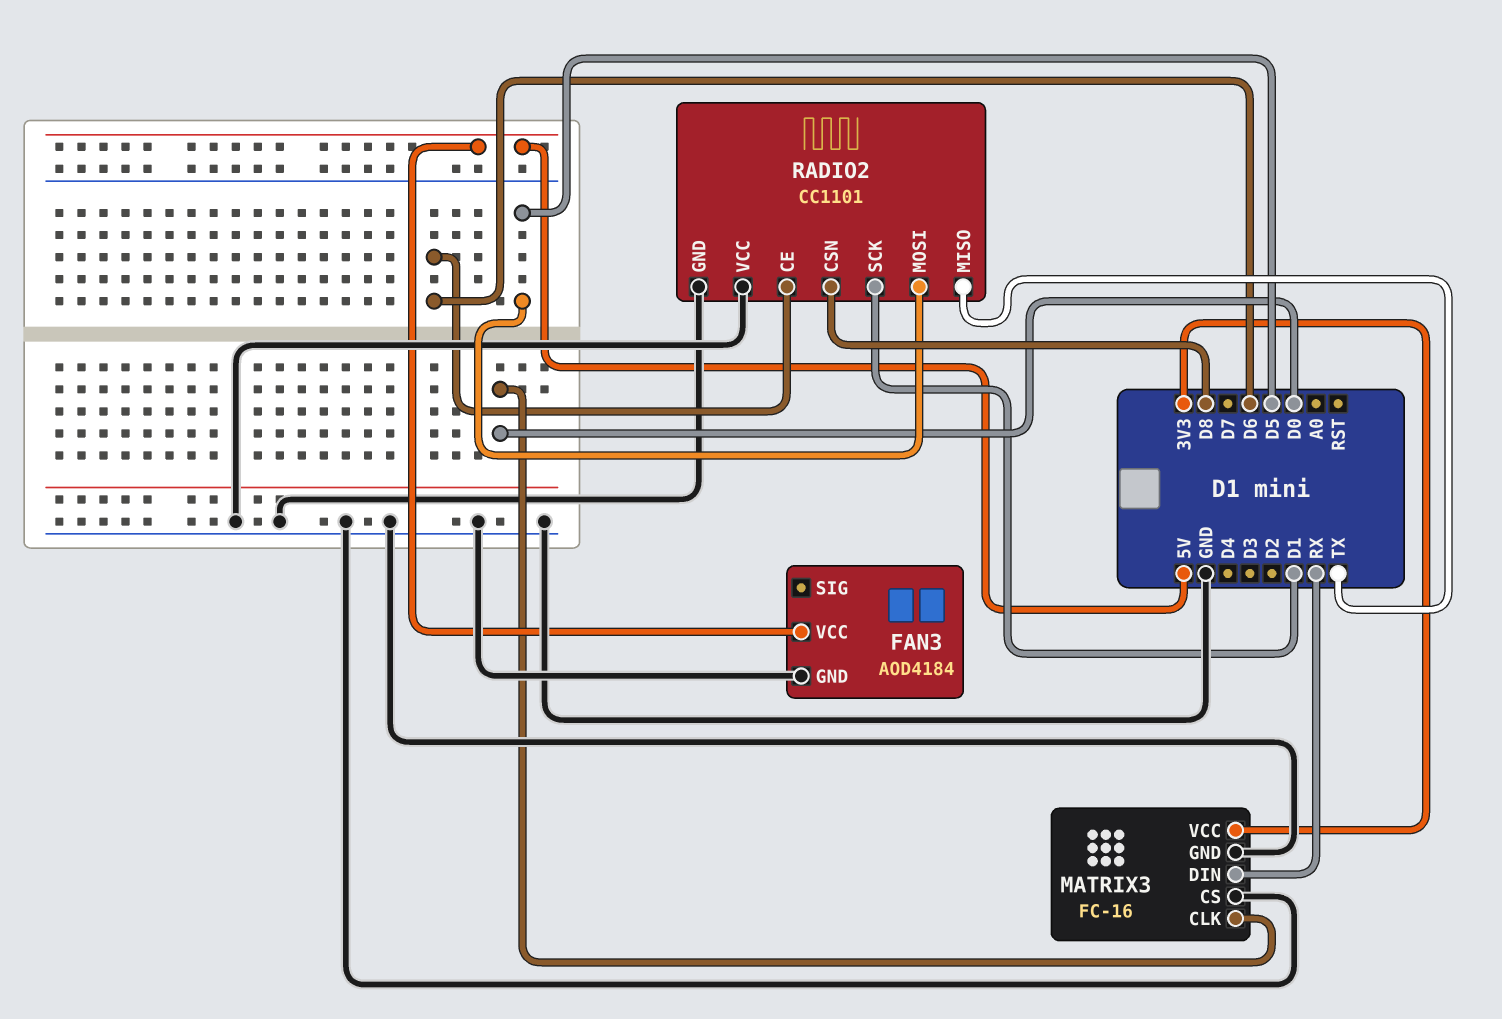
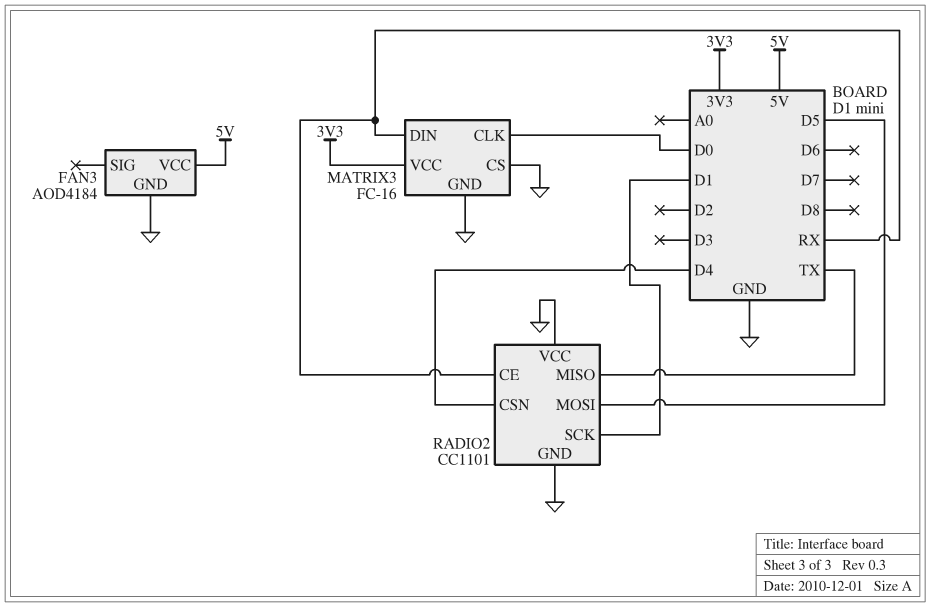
RADIO2 pin CE: D6 -> RX
RADIO2 pin CSN: D8 -> D4

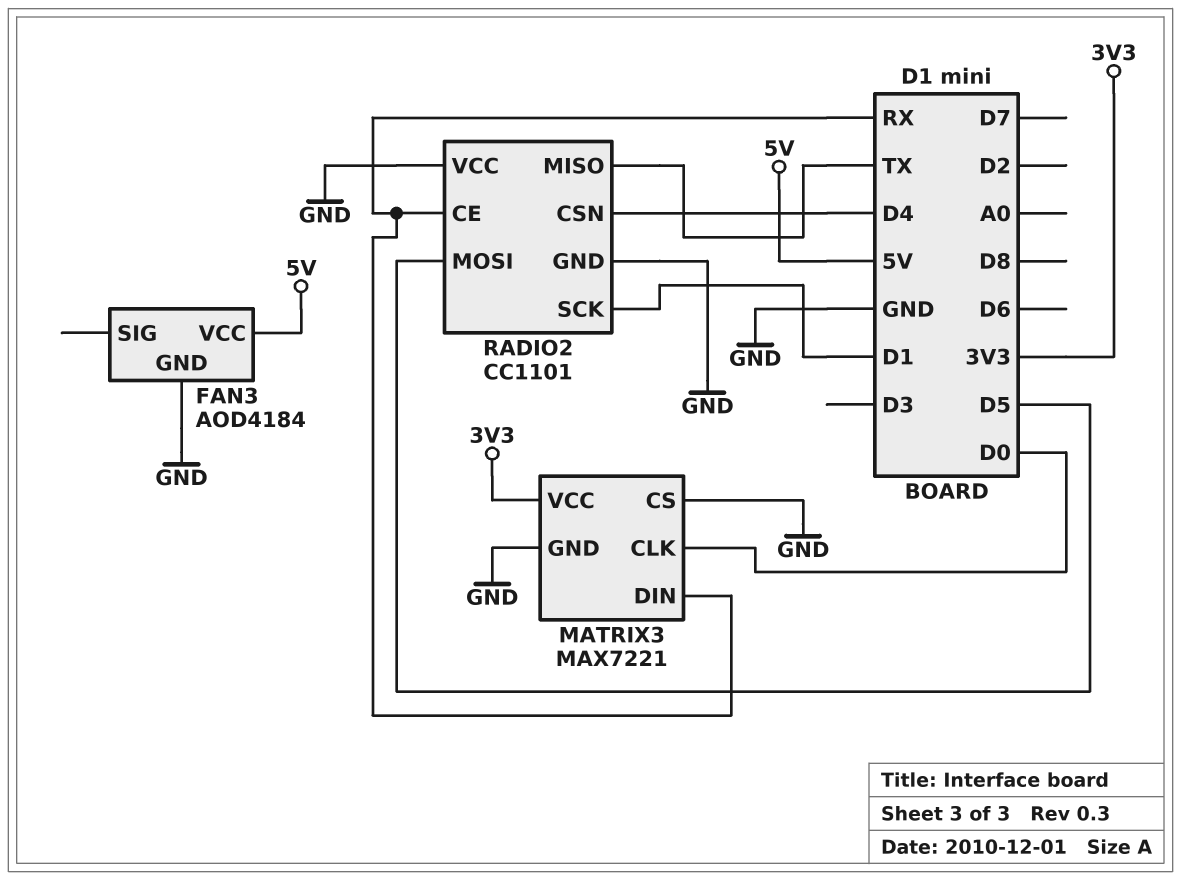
MATRIX3: FC-16 -> MAX7221

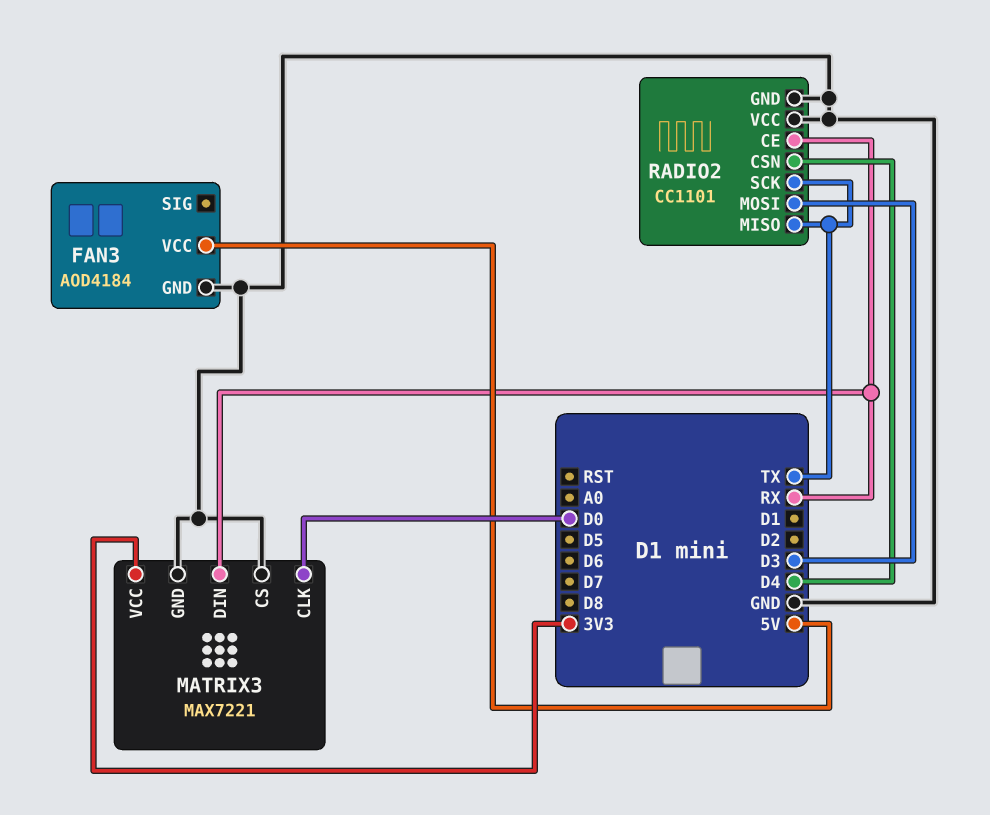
RADIO2 pin MOSI: D5 -> D3
RADIO2 pin SCK: D1 -> TX

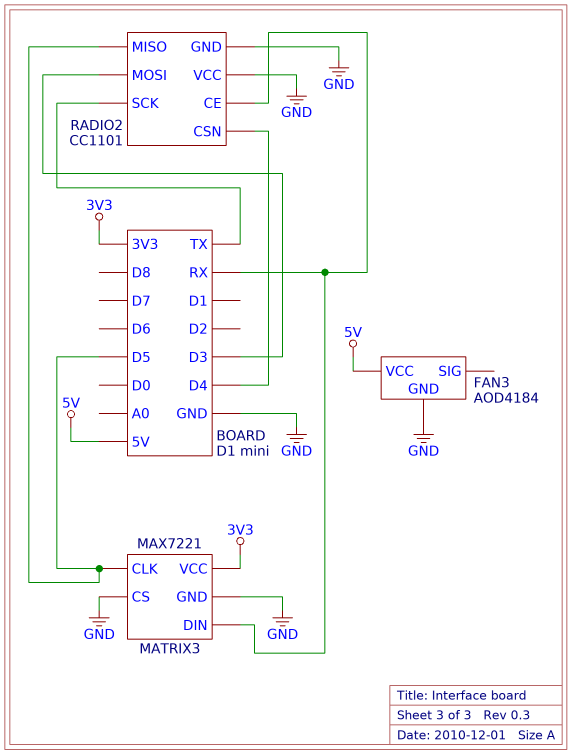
MATRIX3 pin CLK: D0 -> D5
RADIO2 pin MISO: TX -> D5

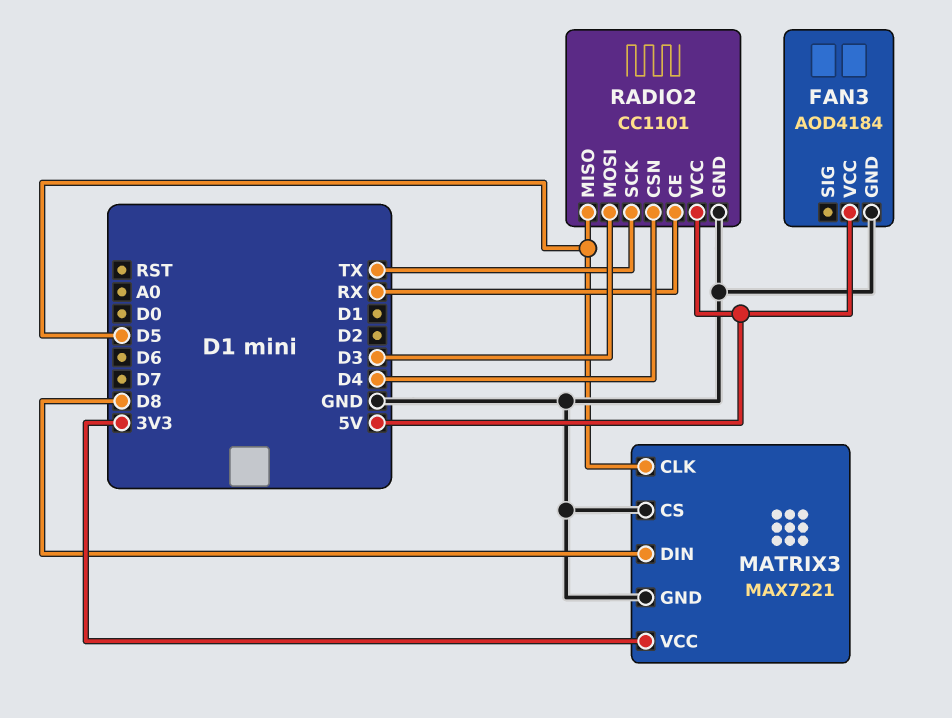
MATRIX3 pin DIN: RX -> D8
RADIO2 pin VCC: GND -> 5V

